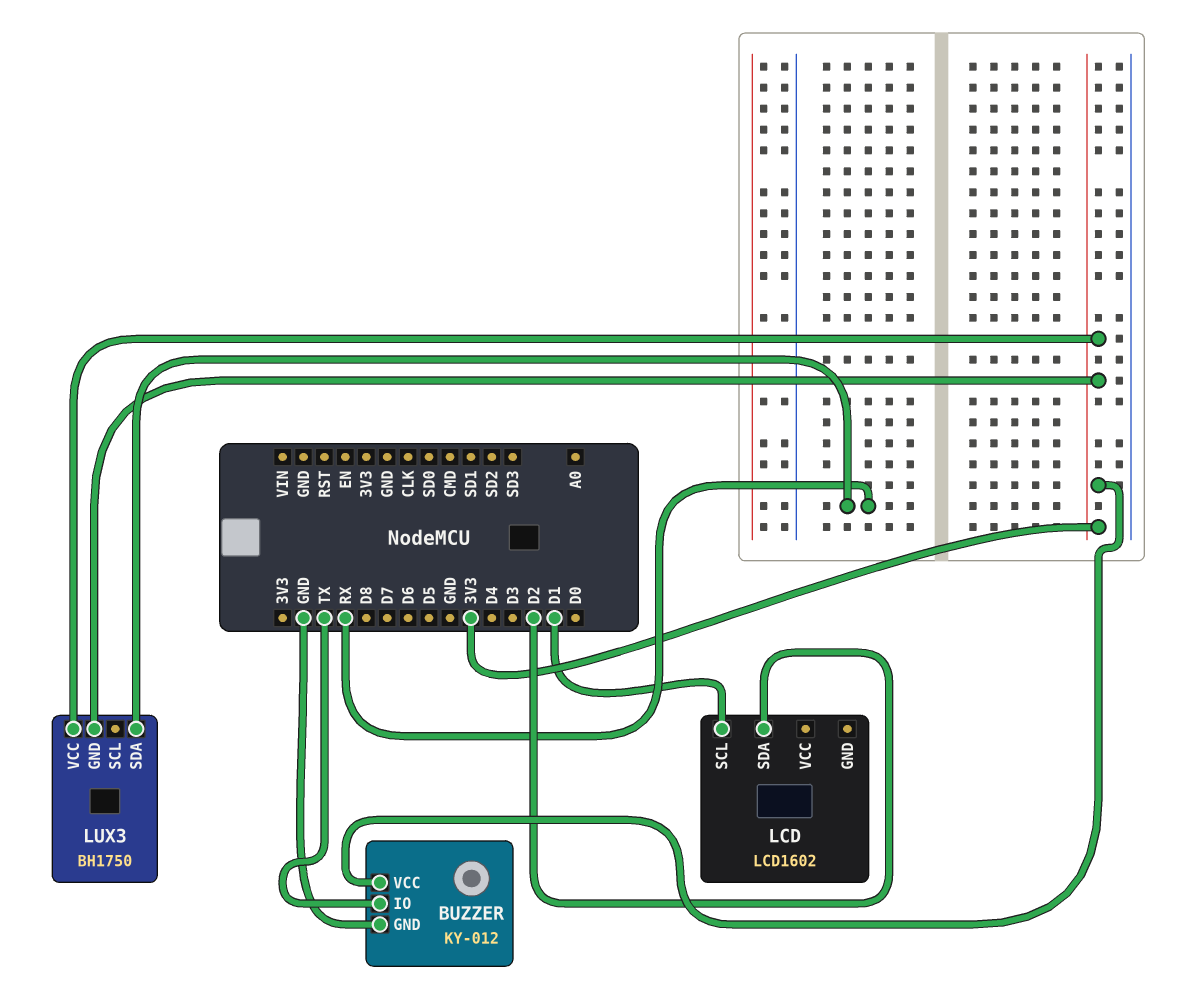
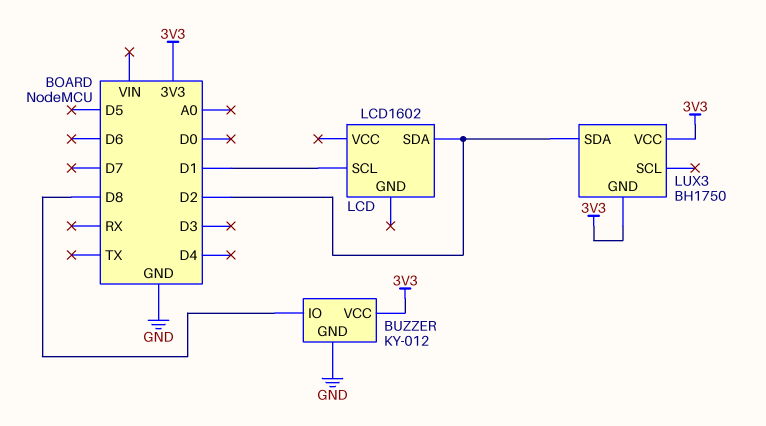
BUZZER pin IO: TX -> D8
LUX3 pin SDA: RX -> D2

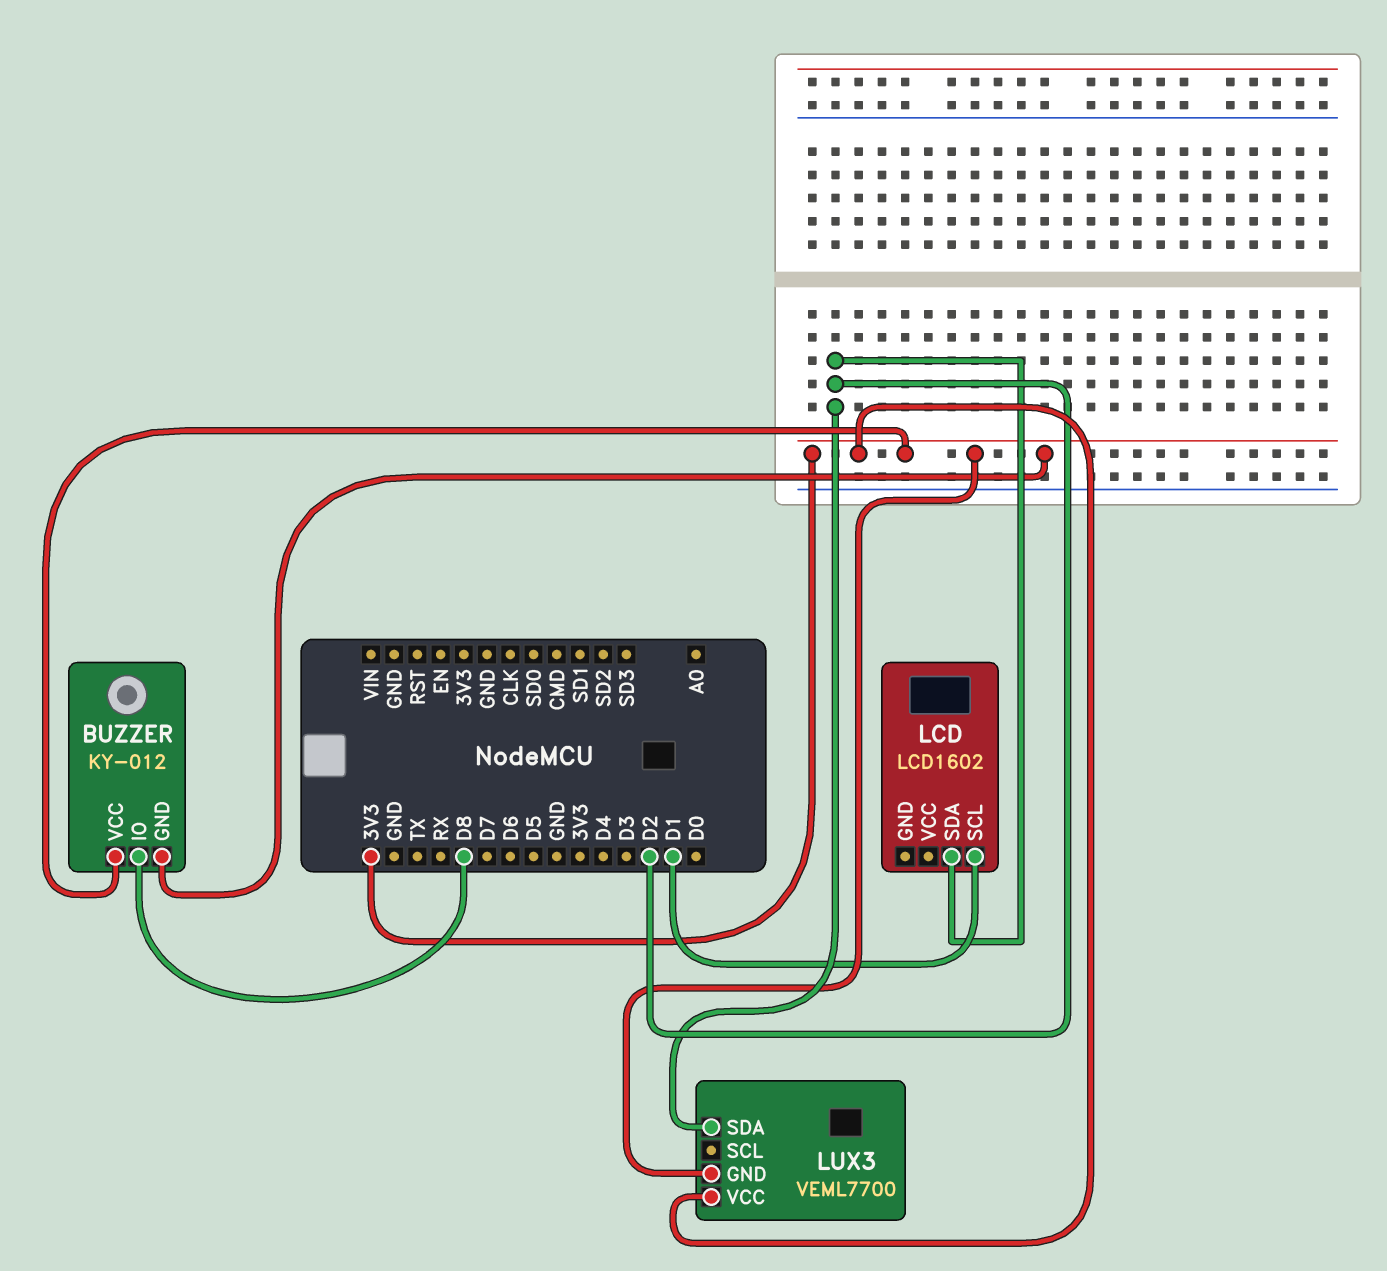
BUZZER pin GND: GND -> 3V3
LUX3: BH1750 -> VEML7700

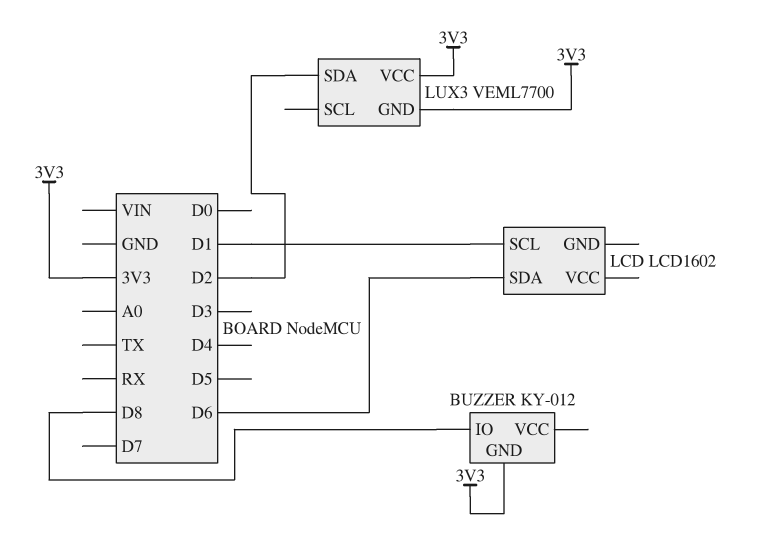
BUZZER pin VCC: 3V3 -> none
LCD pin SDA: D2 -> D6

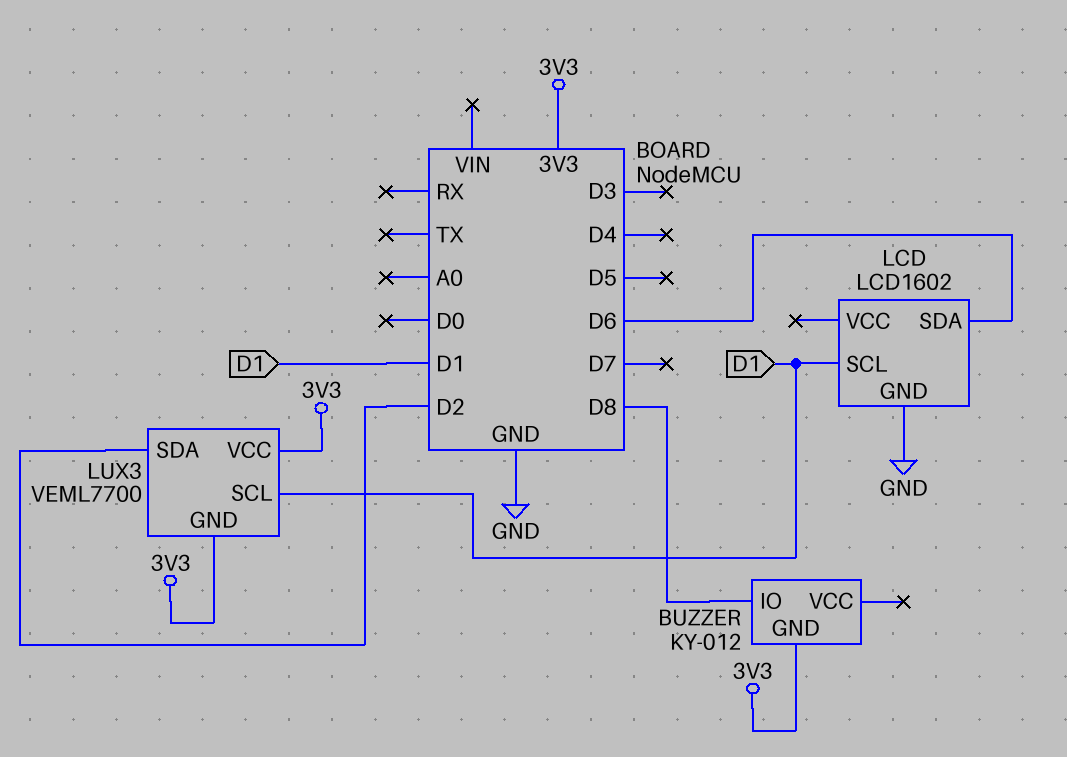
LCD pin GND: none -> GND
LUX3 pin SCL: none -> D1

